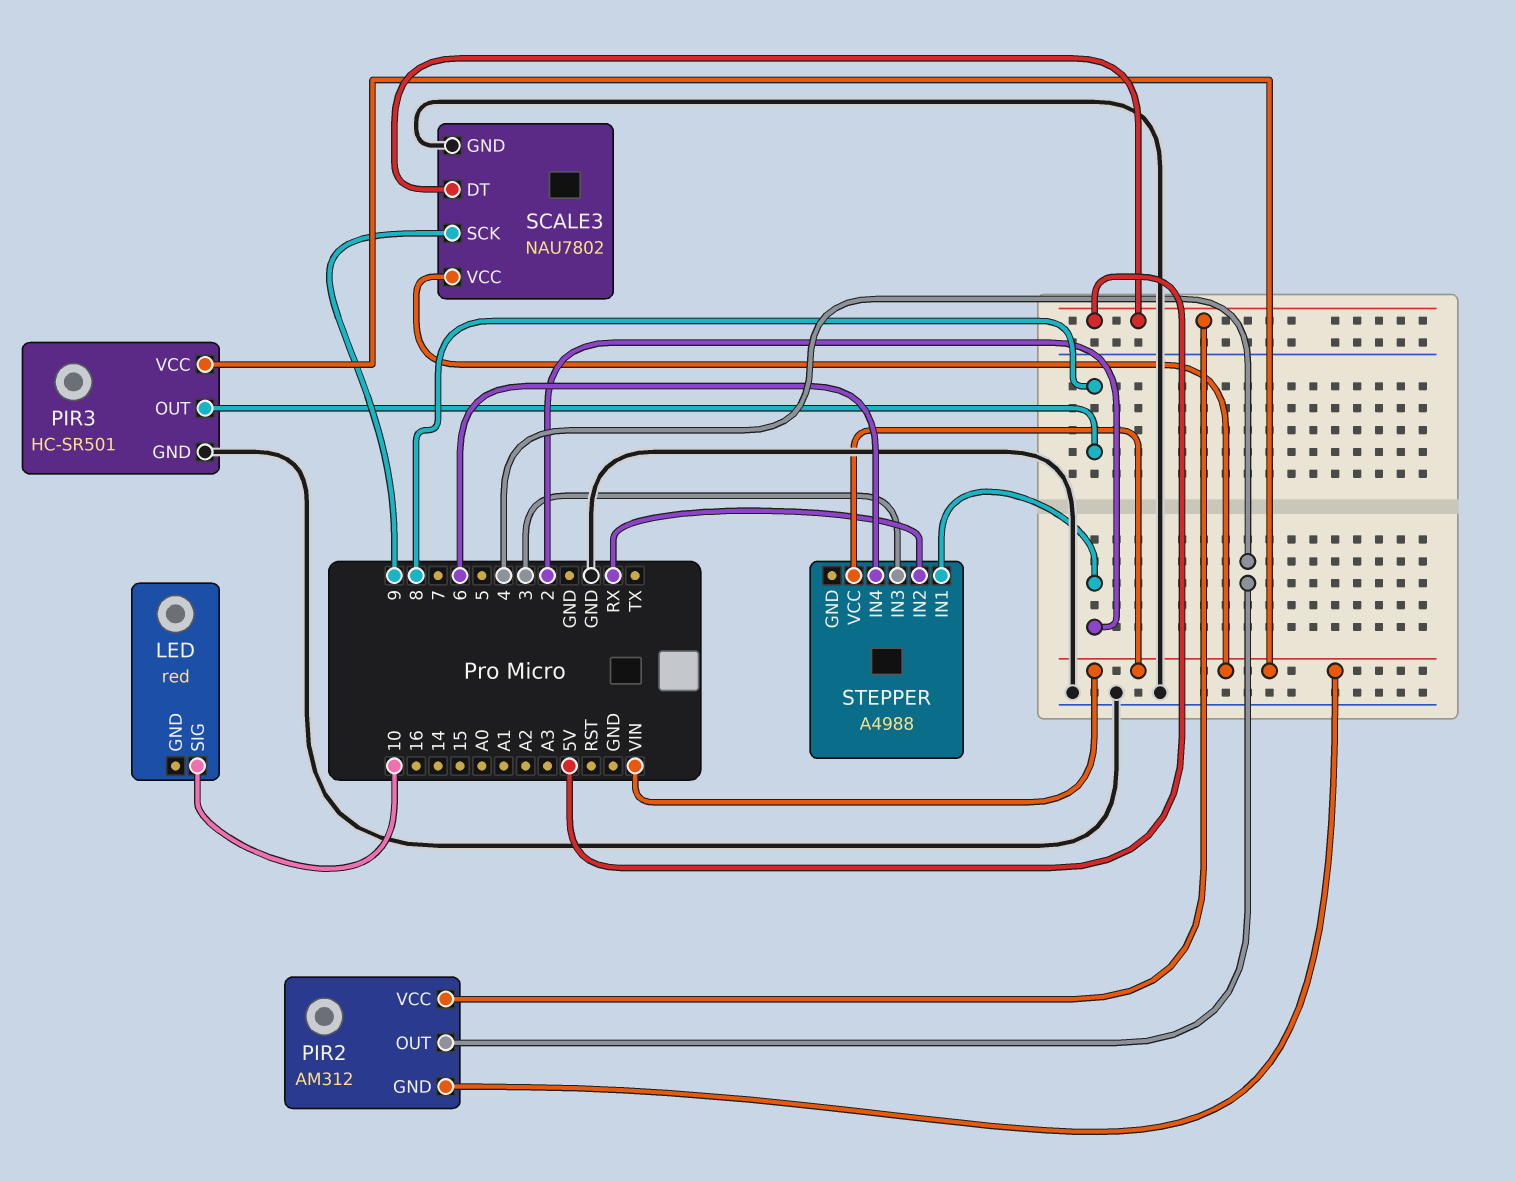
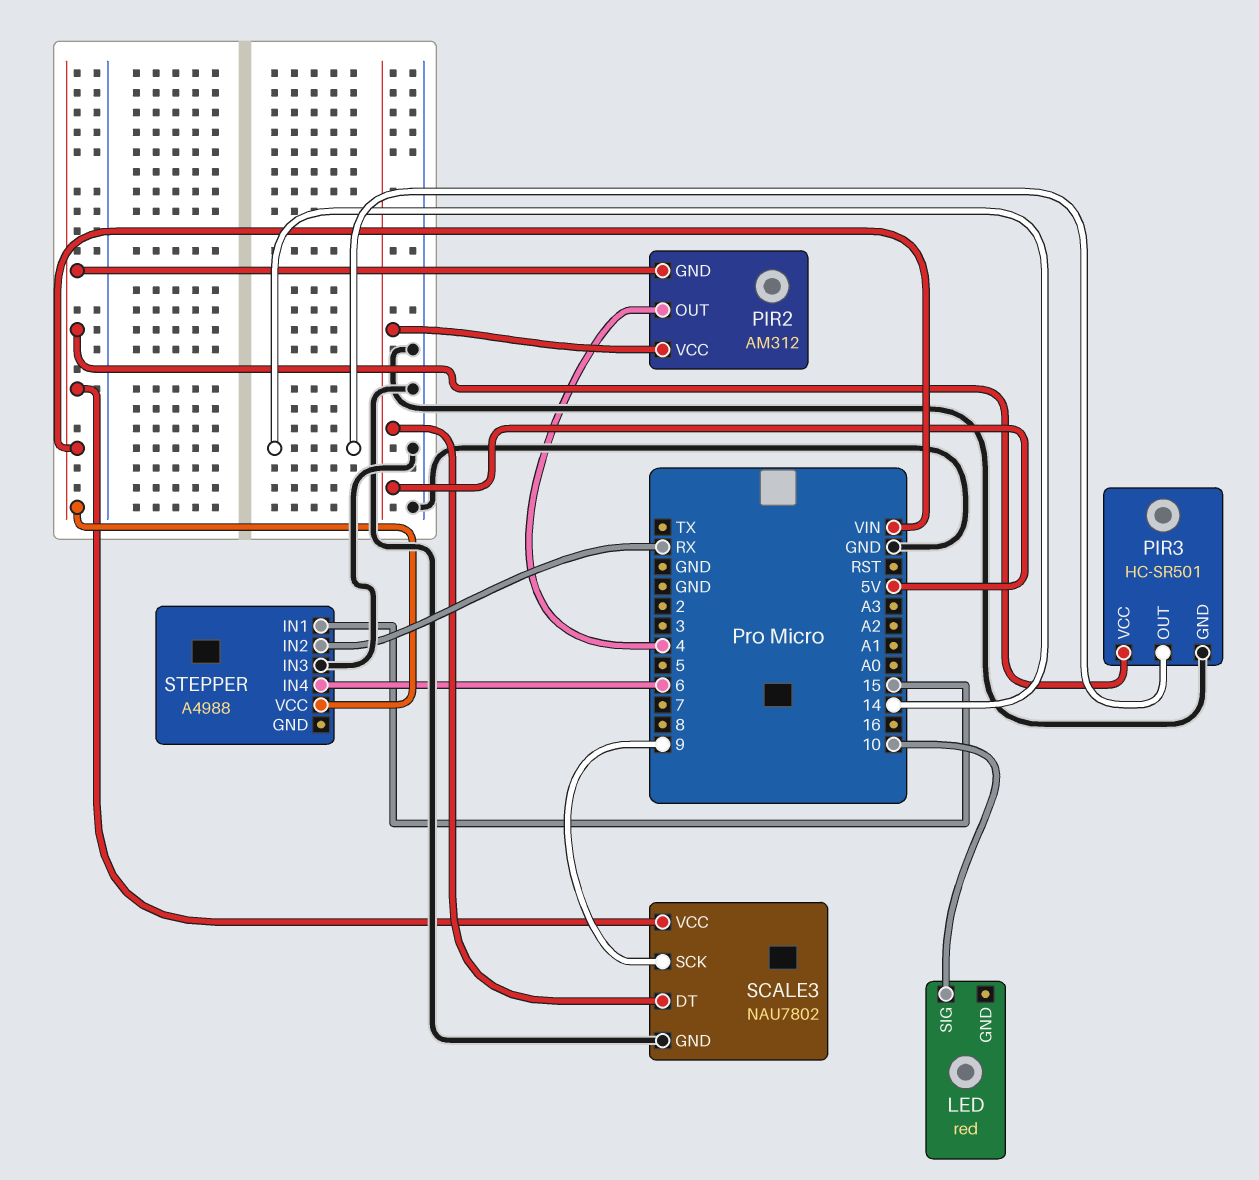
PIR3 pin OUT: 8 -> 14
STEPPER pin IN1: 2 -> 15
STEPPER pin IN3: 3 -> GND

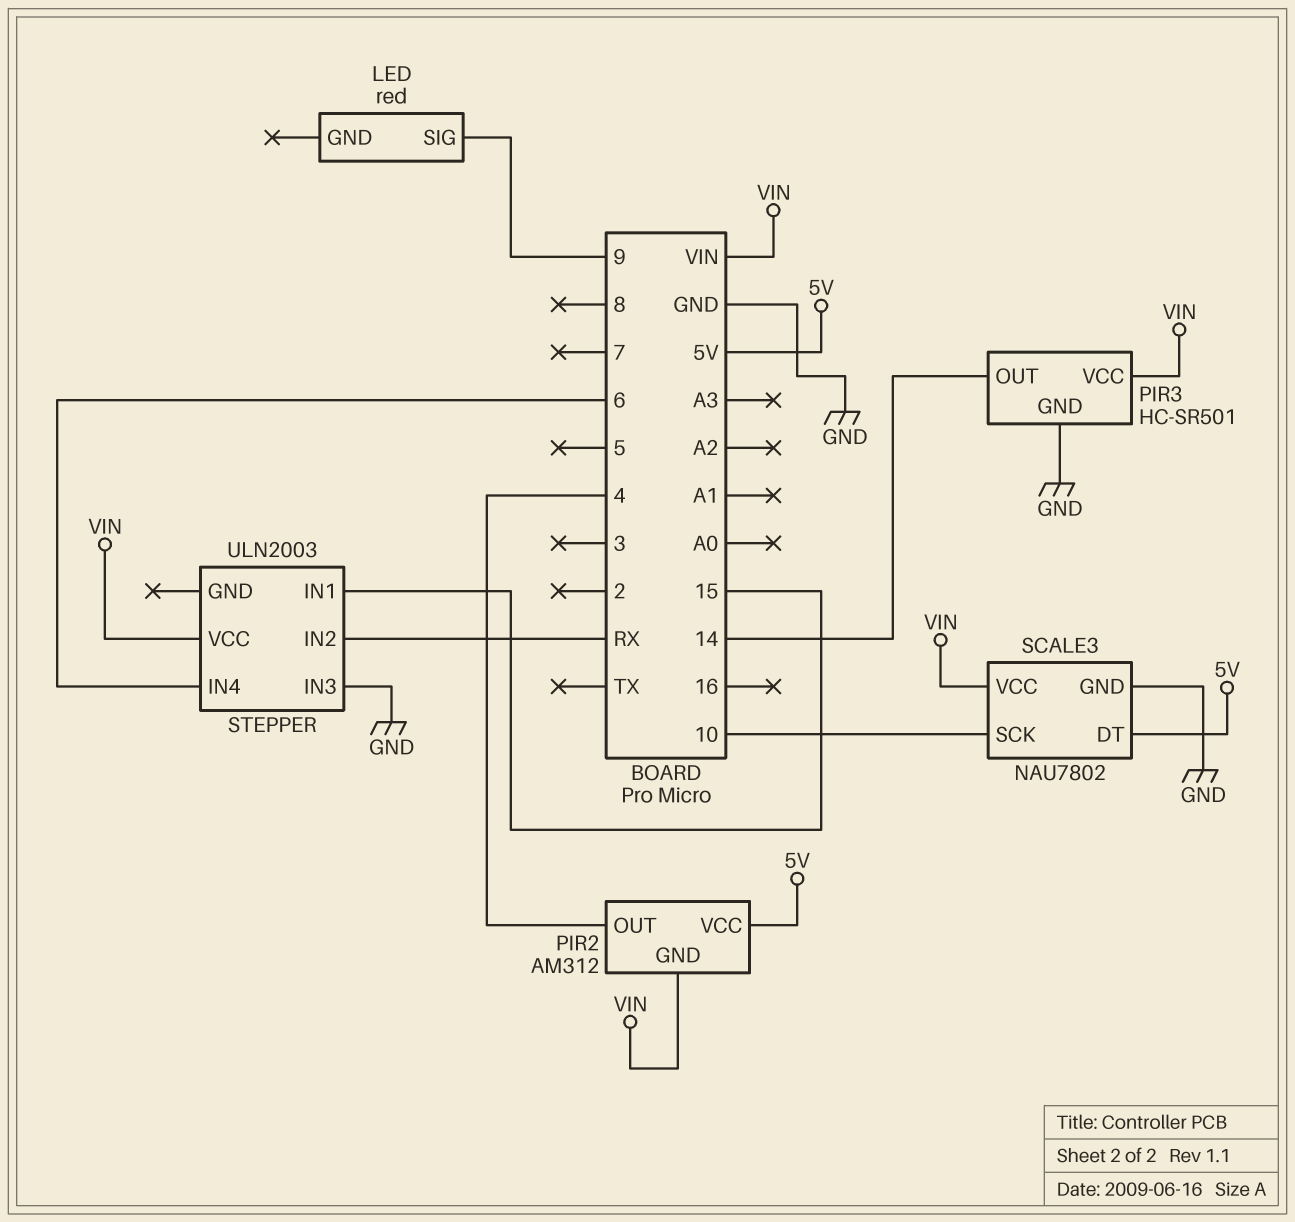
LED pin SIG: 10 -> 9
SCALE3 pin SCK: 9 -> 10
STEPPER: A4988 -> ULN2003

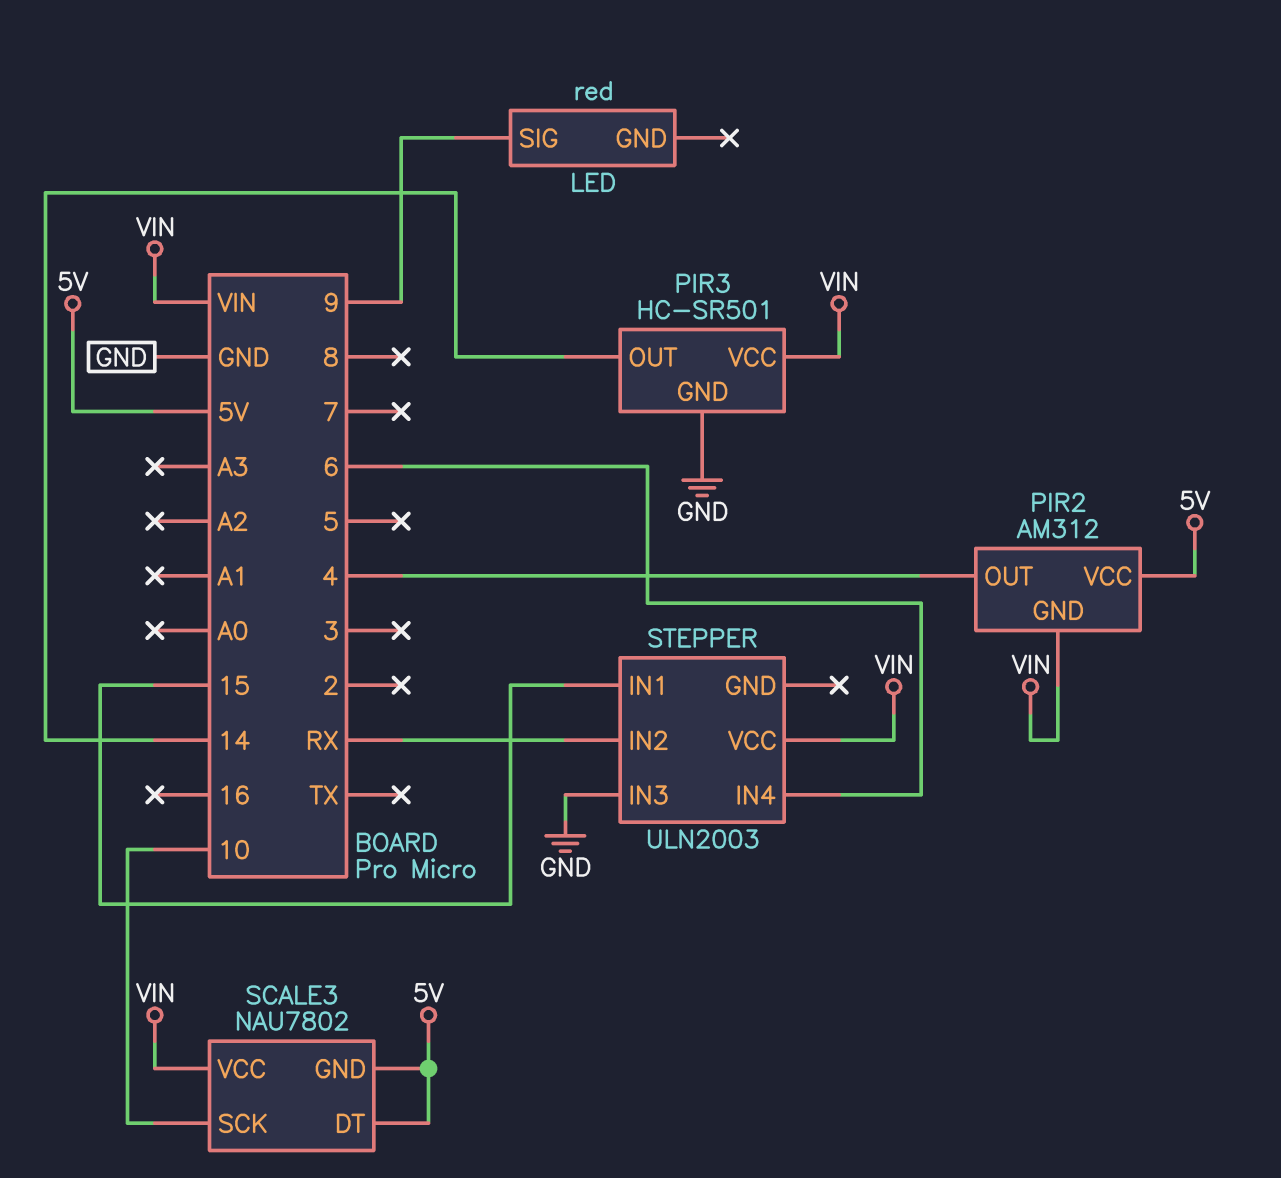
SCALE3 pin GND: GND -> 5V

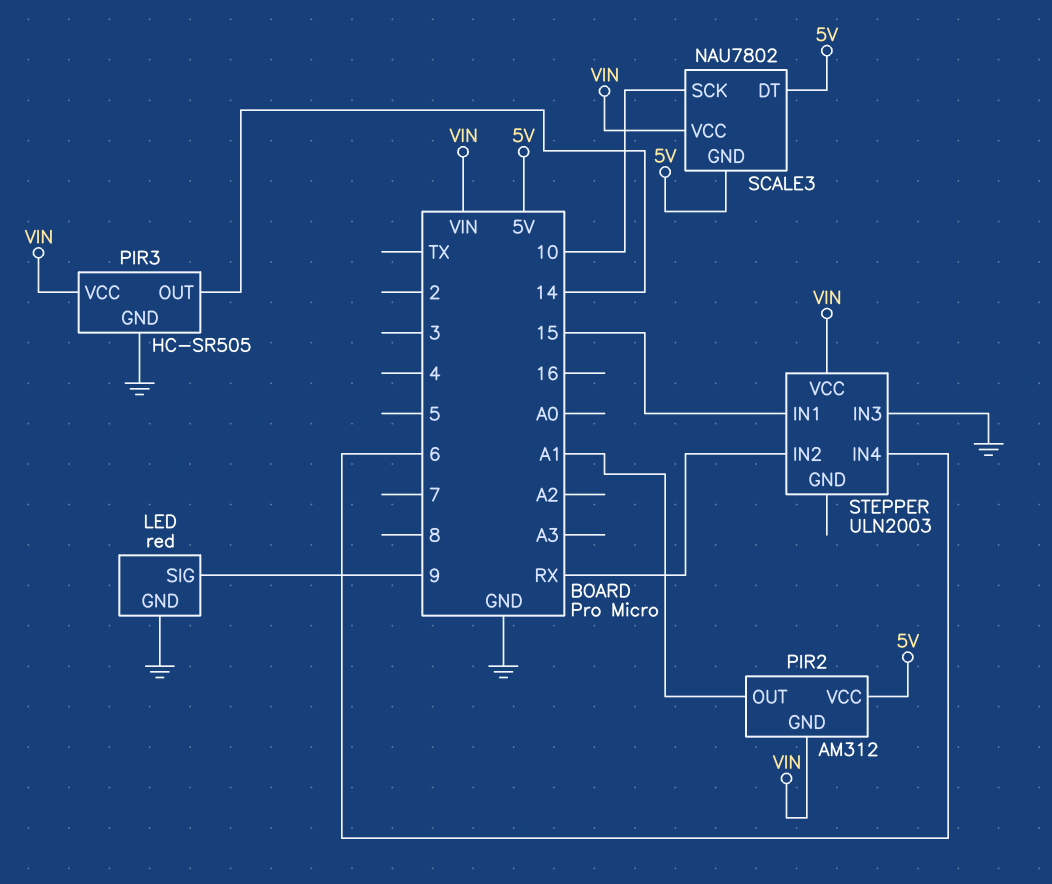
LED pin GND: none -> GND
PIR2 pin OUT: 4 -> A1
PIR3: HC-SR501 -> HC-SR505

